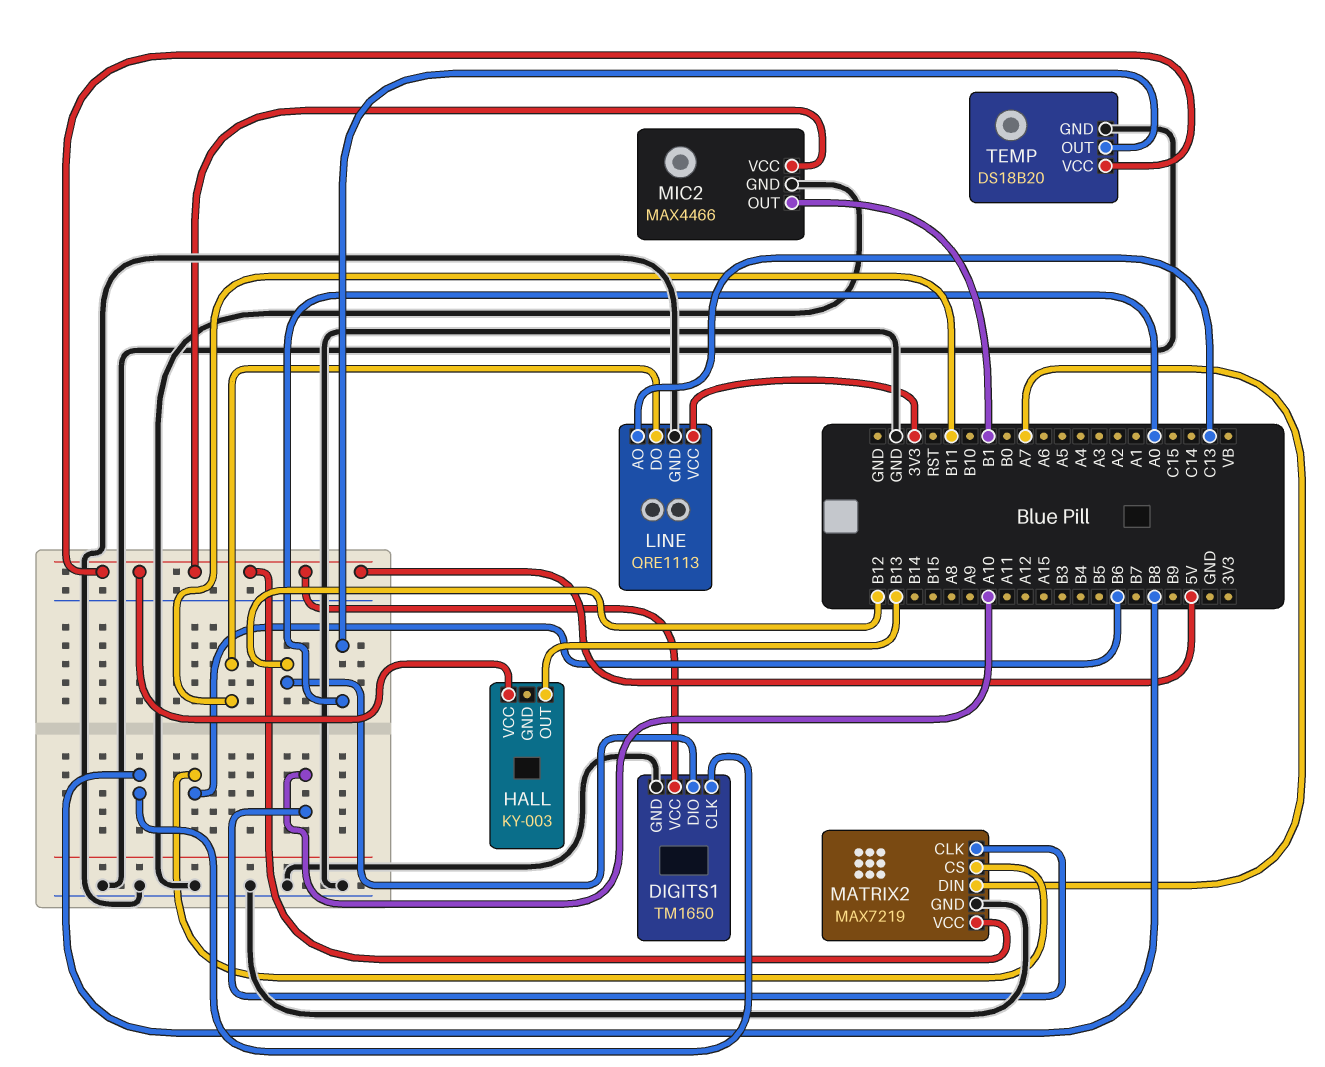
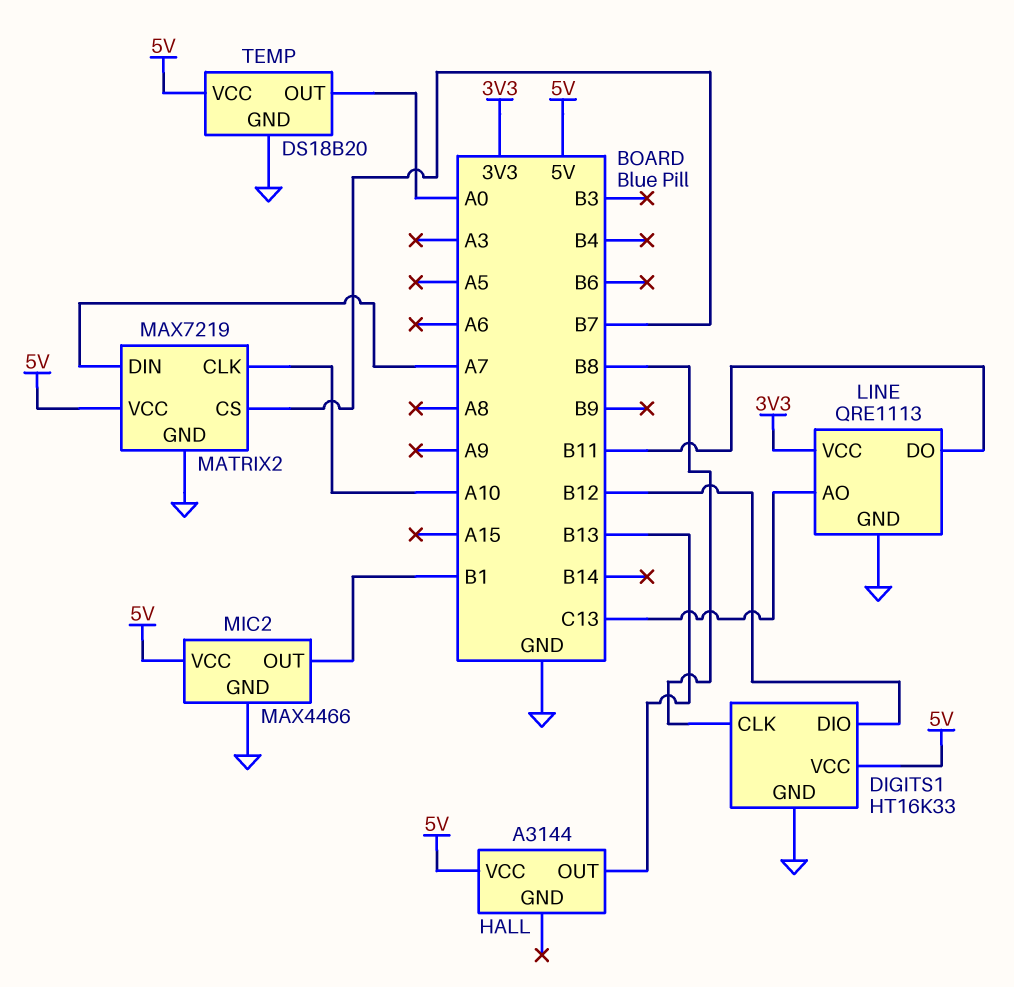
DIGITS1: TM1650 -> HT16K33
HALL: KY-003 -> A3144
MATRIX2 pin CS: B6 -> B7

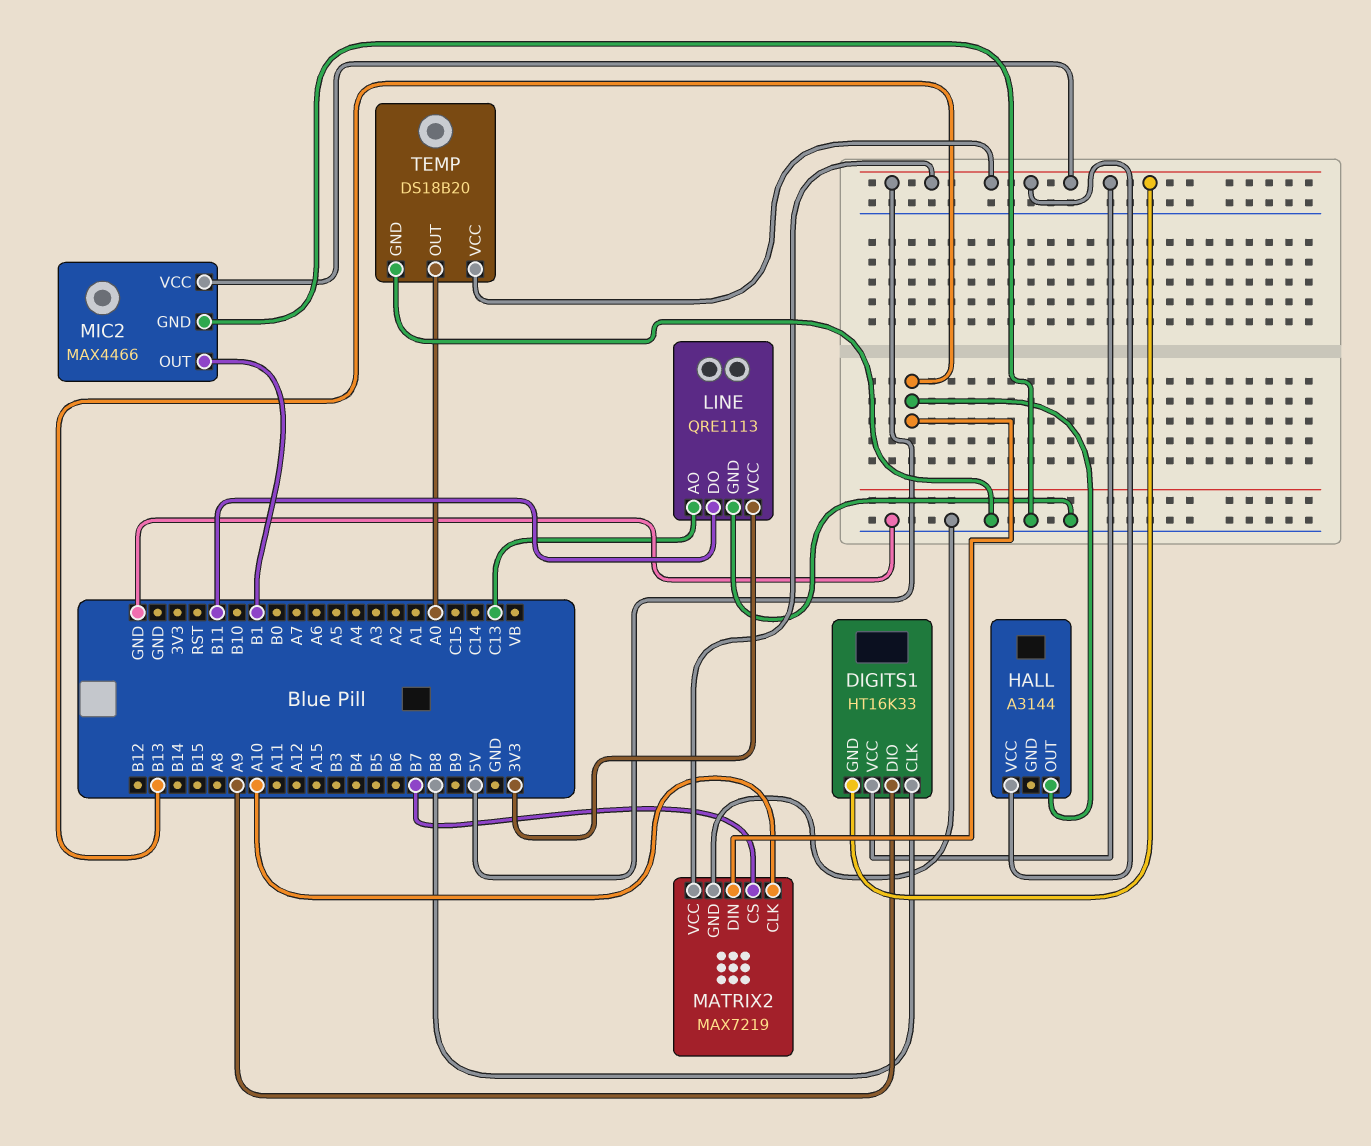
DIGITS1 pin DIO: B12 -> A9
DIGITS1 pin GND: GND -> 5V
MATRIX2 pin DIN: A7 -> B13

